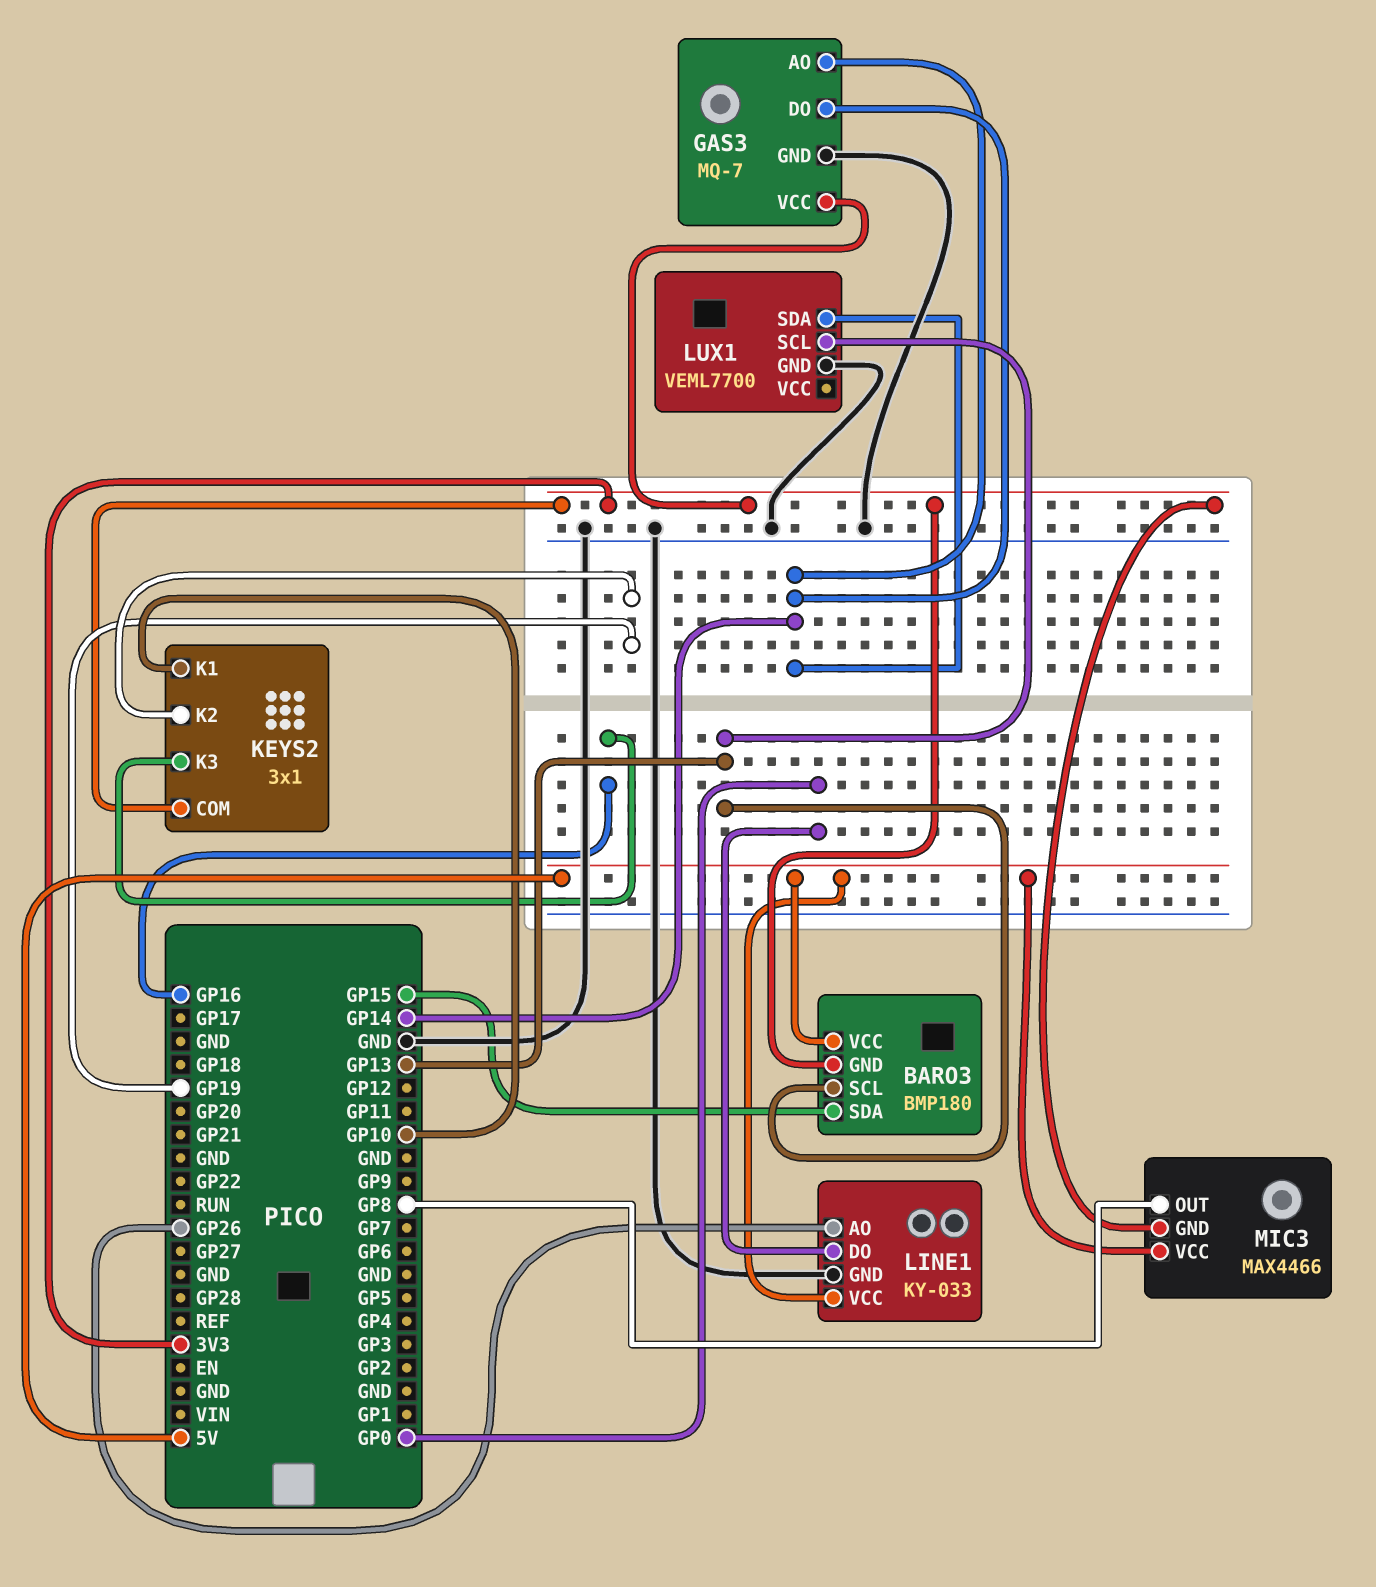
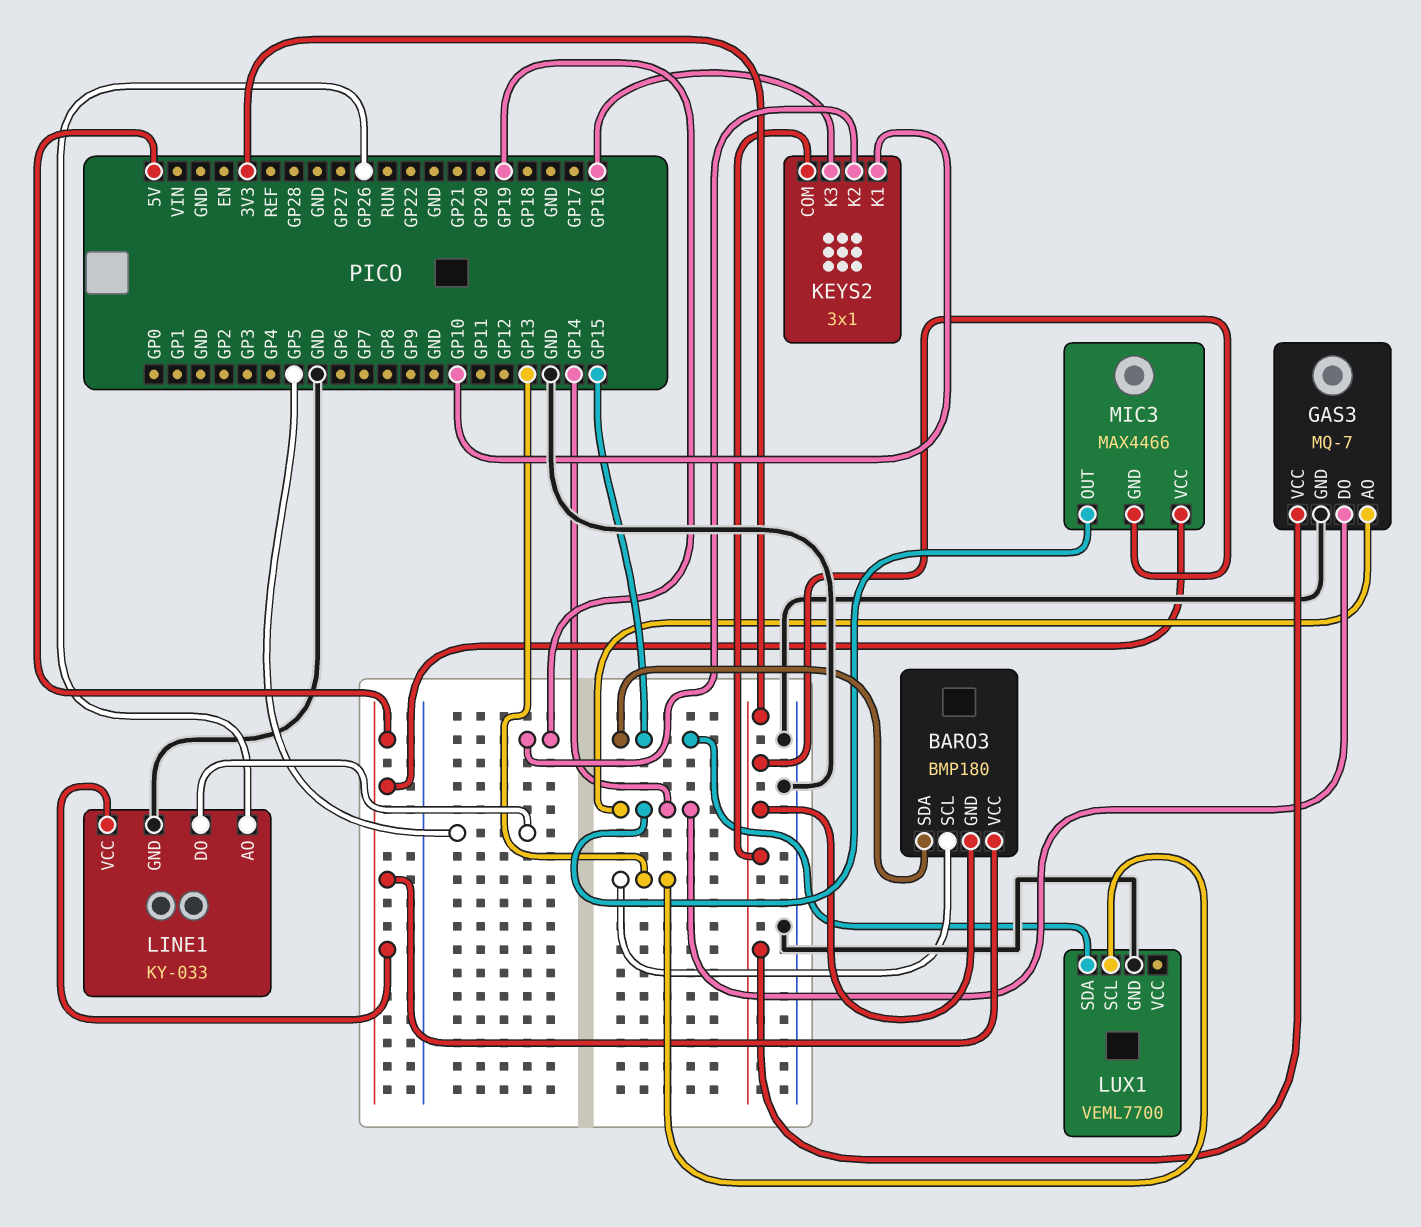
LINE1 pin DO: GP0 -> GP5
LUX1 pin SDA: GP14 -> GP15
MIC3 pin OUT: GP8 -> GP14

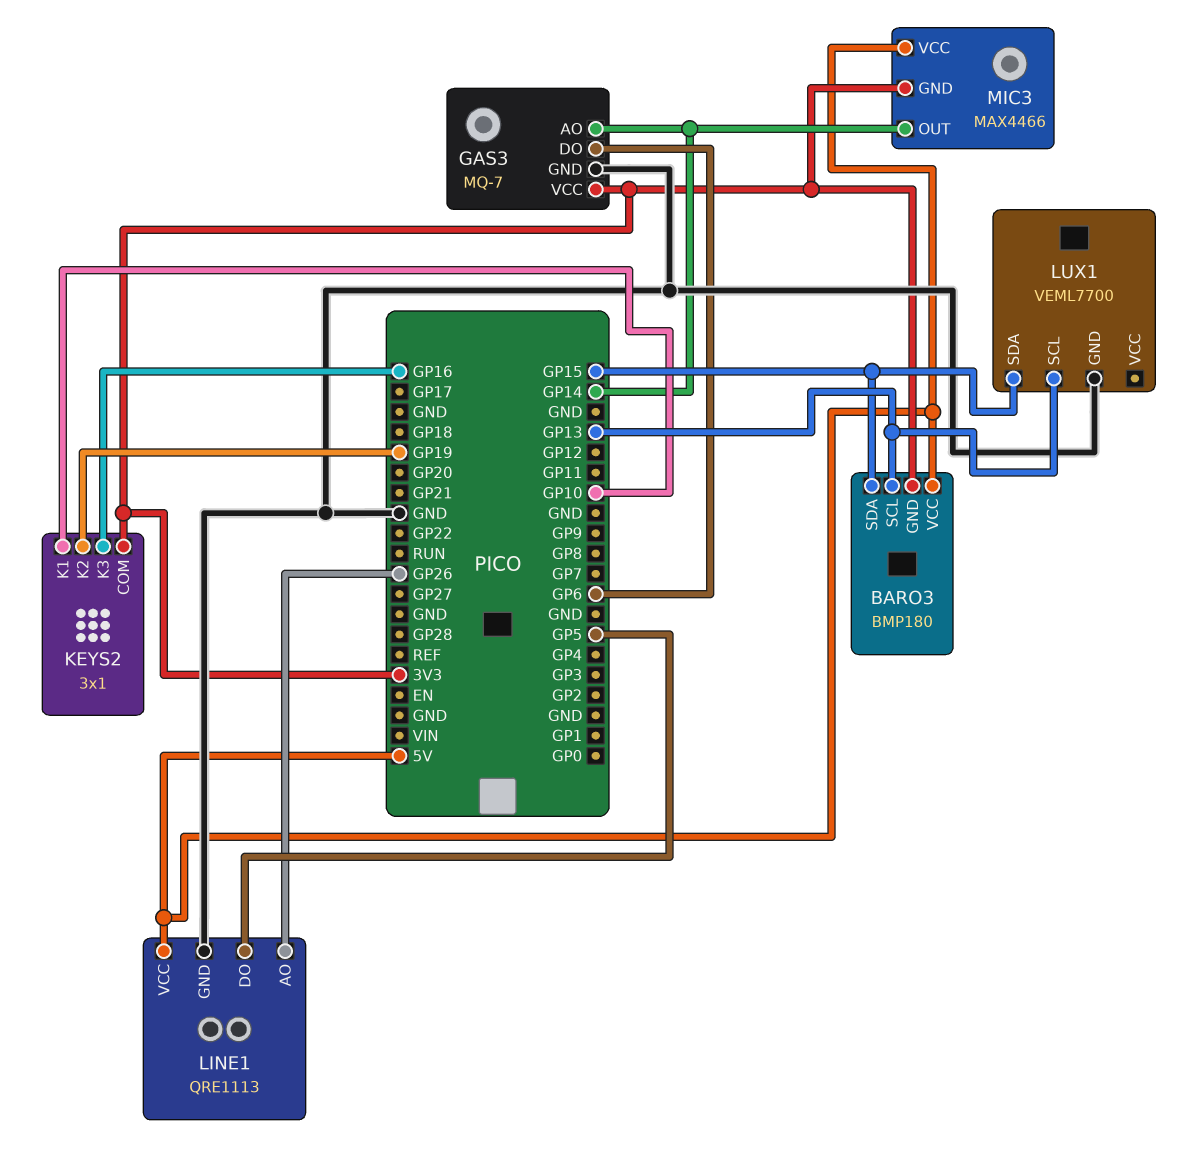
GAS3 pin DO: GP14 -> GP6
LINE1: KY-033 -> QRE1113

